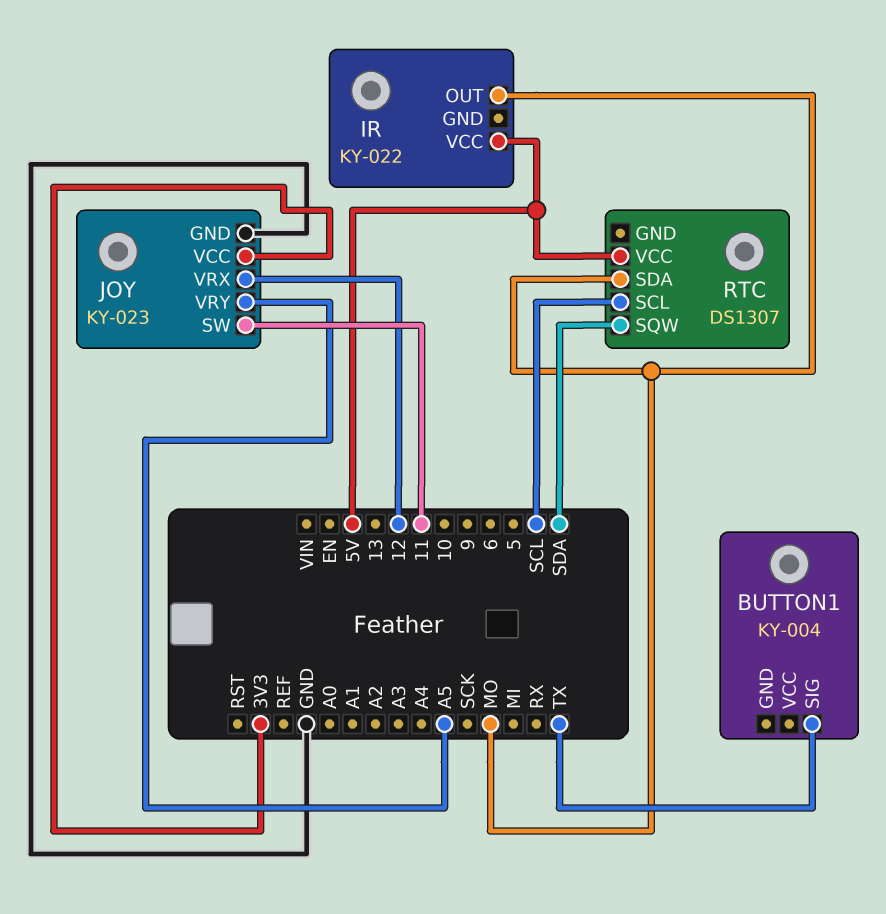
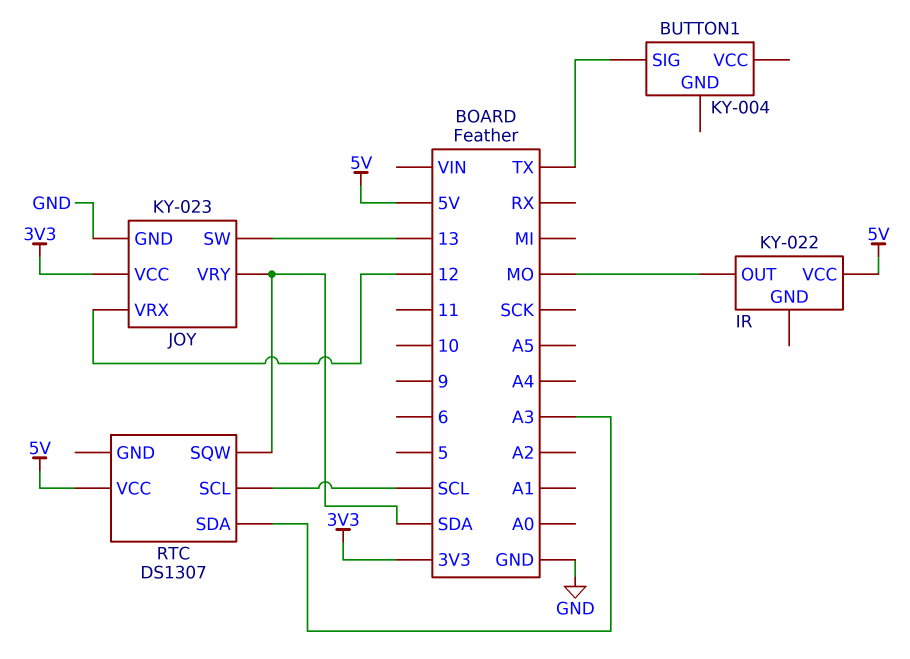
JOY pin SW: 11 -> 13
JOY pin VRY: A5 -> SDA
RTC pin SDA: MO -> A3

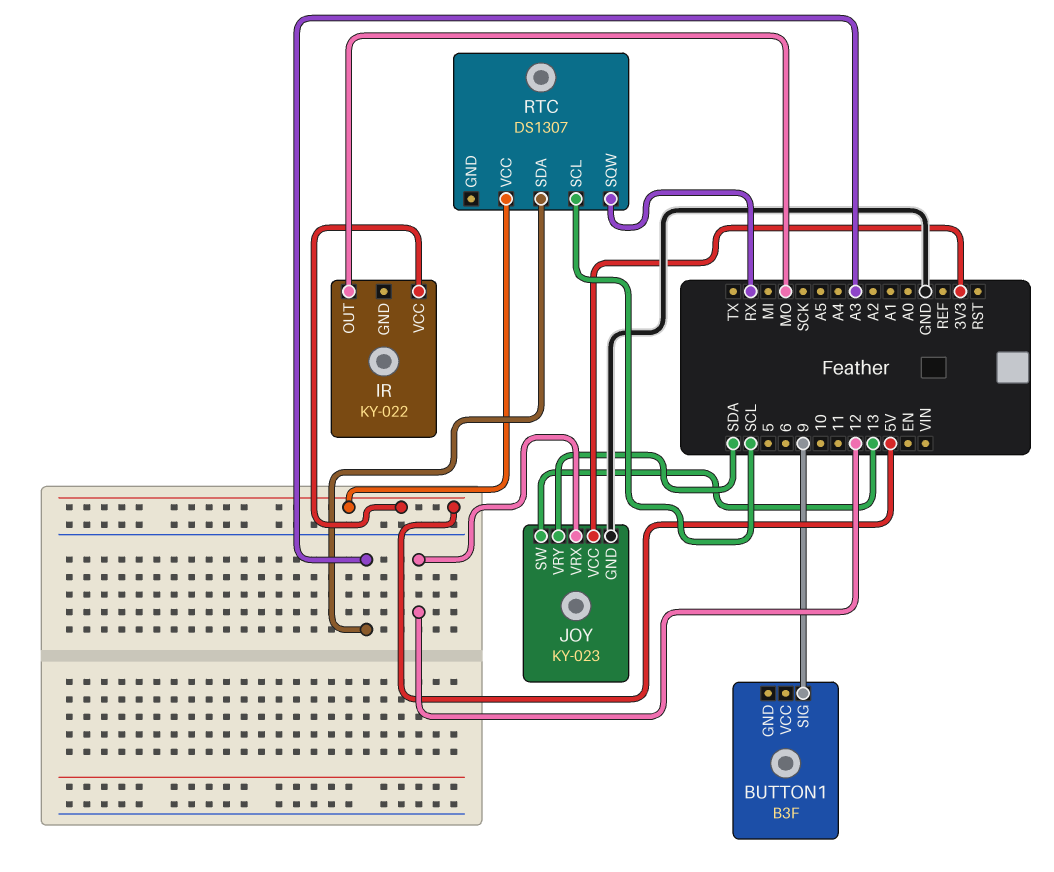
BUTTON1: KY-004 -> B3F
BUTTON1 pin SIG: TX -> 9
RTC pin SQW: SDA -> RX

